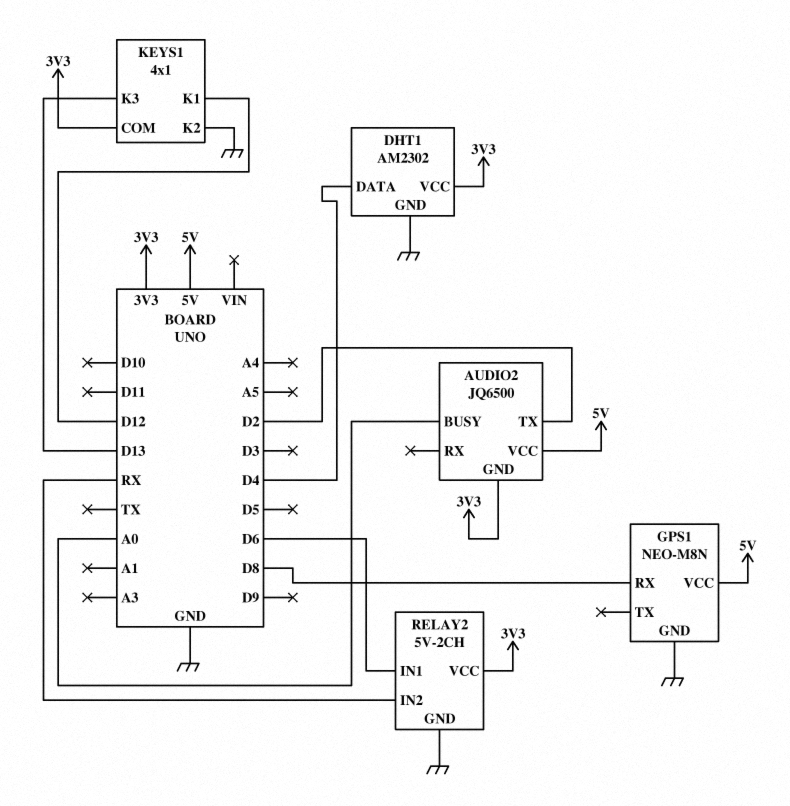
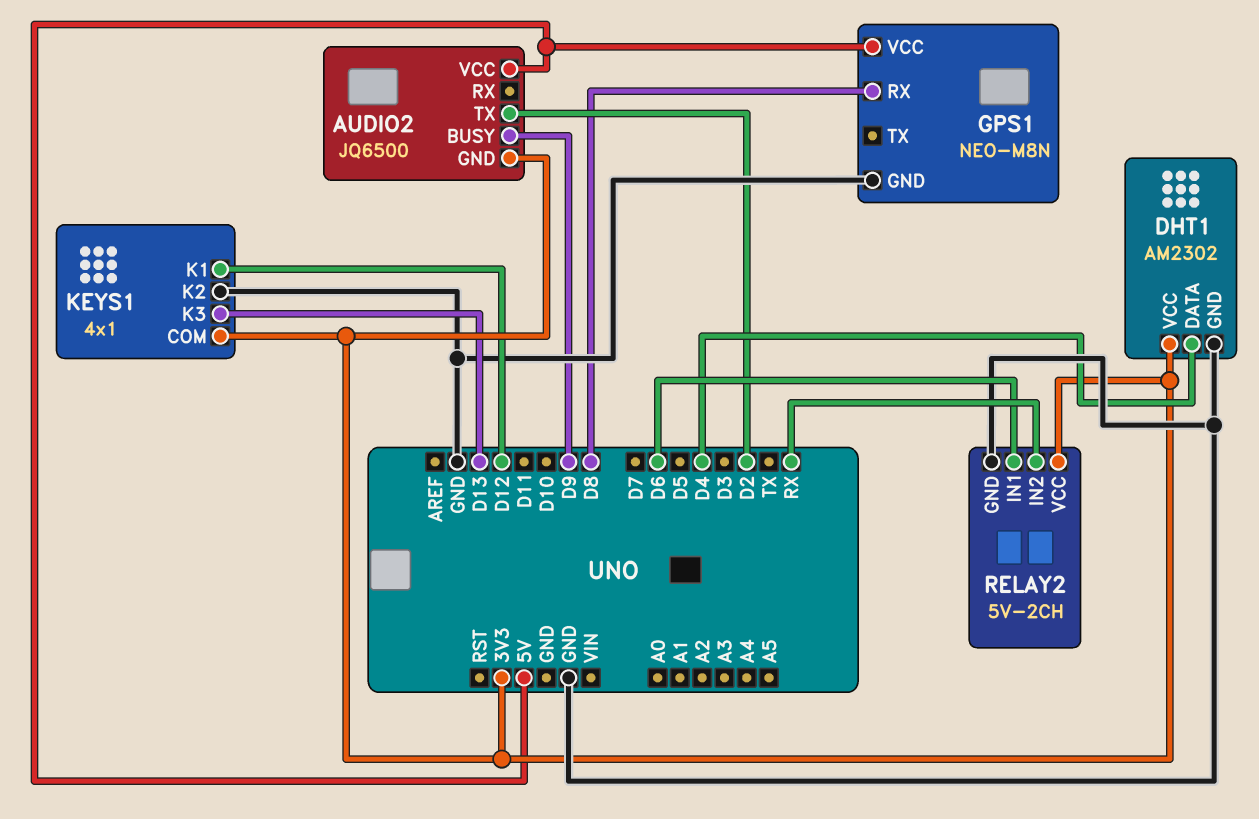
AUDIO2 pin BUSY: A0 -> D9

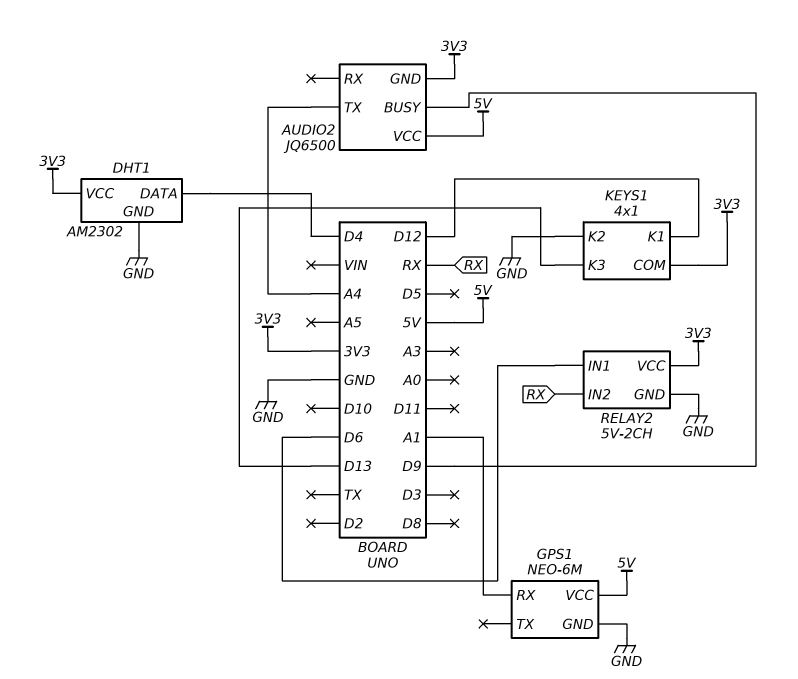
AUDIO2 pin TX: D2 -> A4
GPS1: NEO-M8N -> NEO-6M
GPS1 pin RX: D8 -> A1

